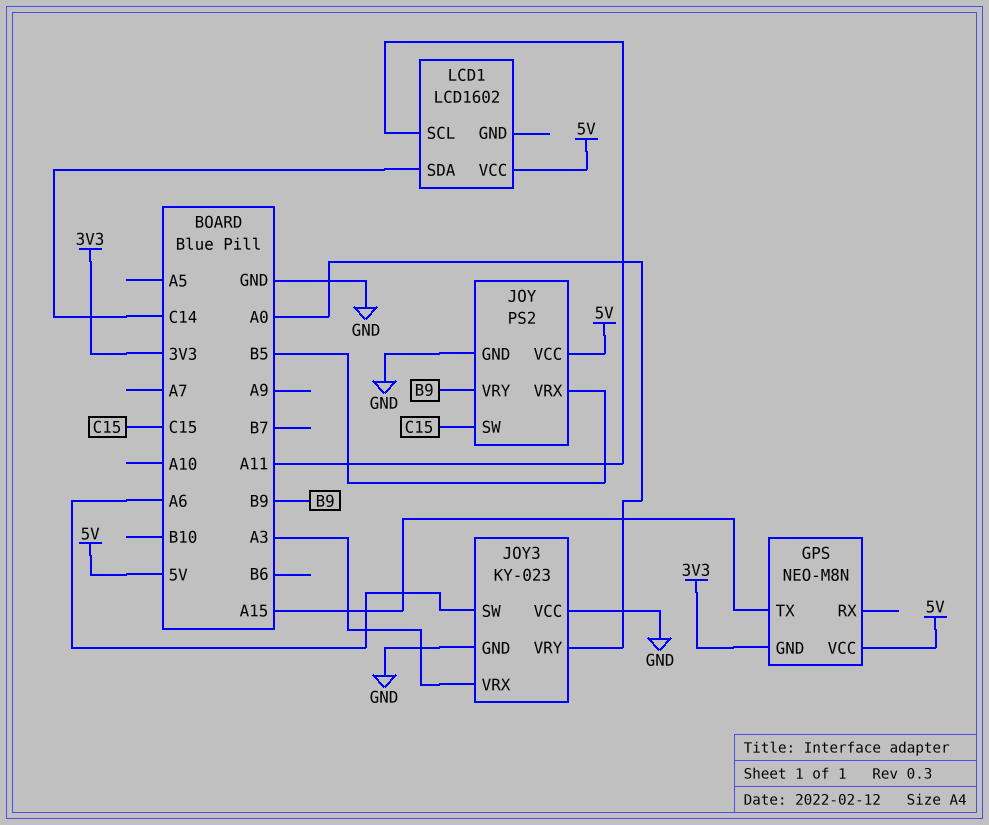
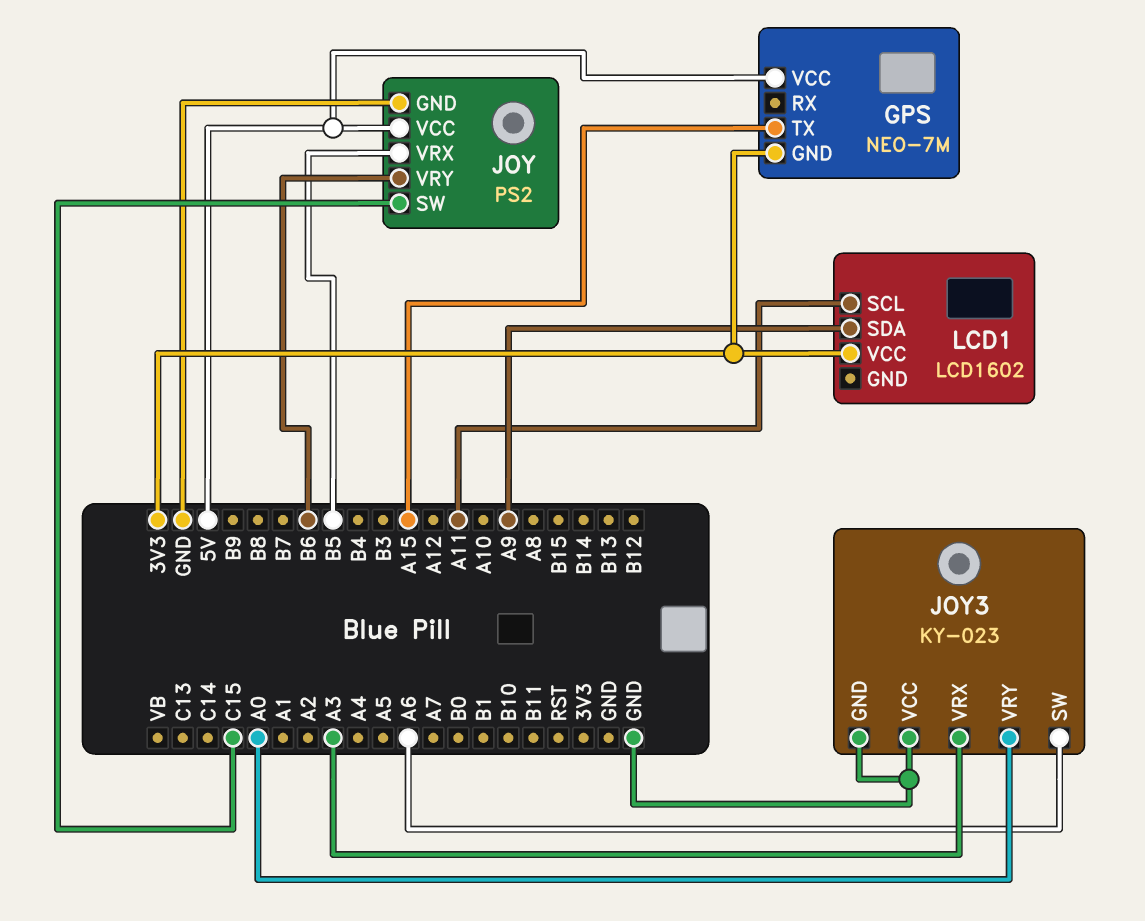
GPS: NEO-M8N -> NEO-7M
JOY pin VRY: B9 -> B6
LCD1 pin SDA: C14 -> A9
LCD1 pin VCC: 5V -> 3V3

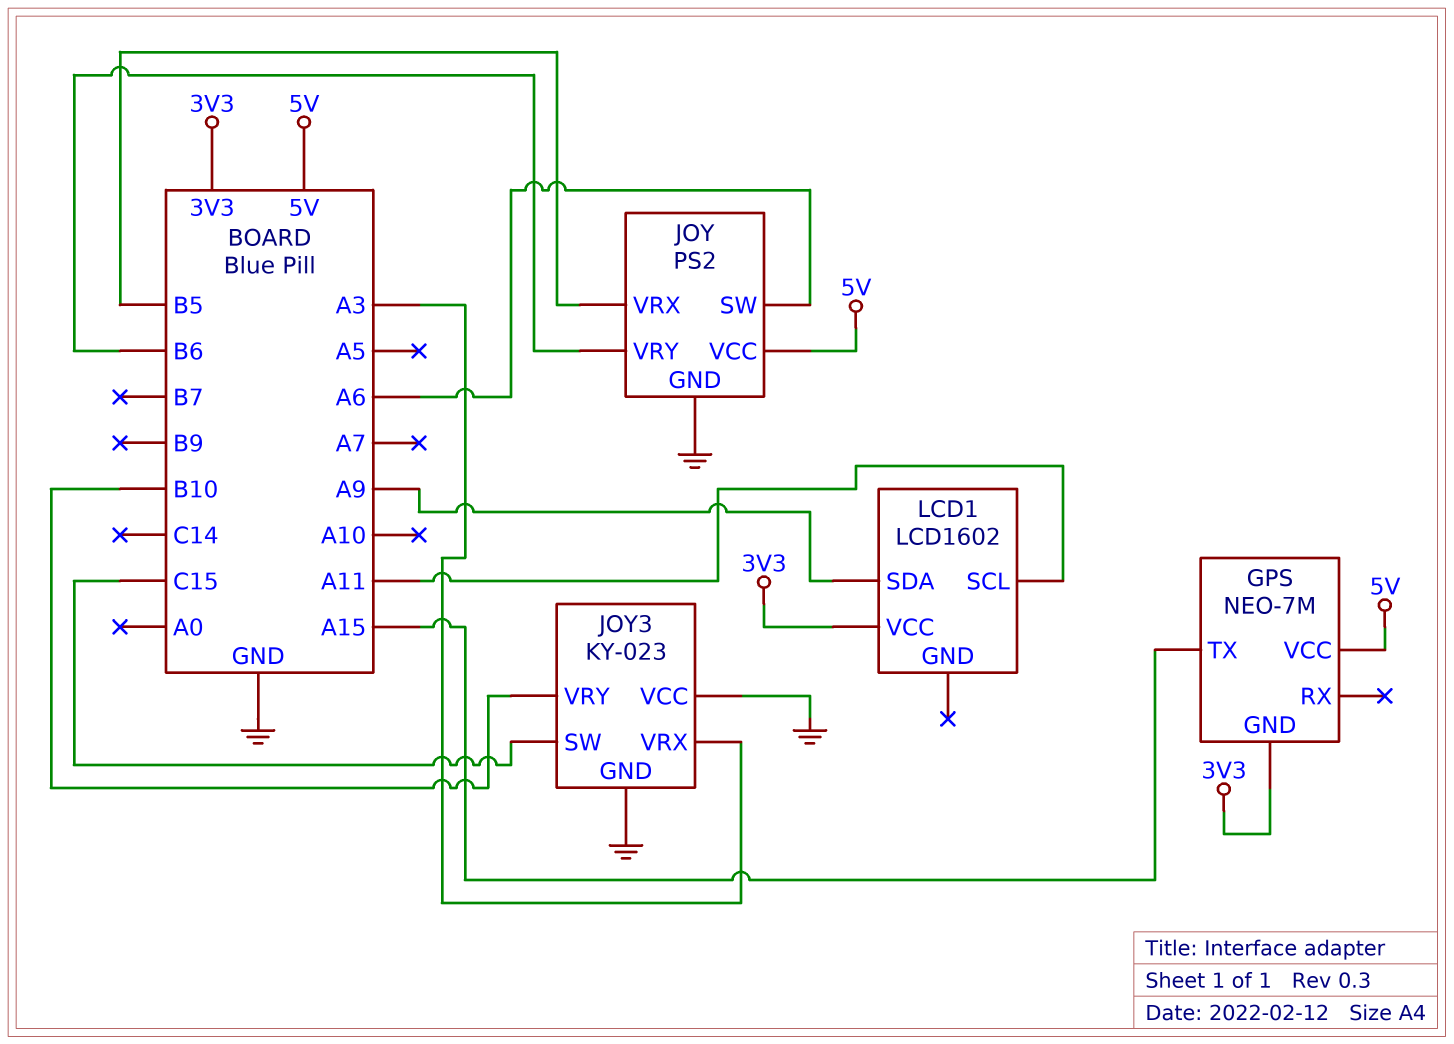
JOY pin SW: C15 -> A6
JOY3 pin SW: A6 -> C15
JOY3 pin VRY: A0 -> B10

